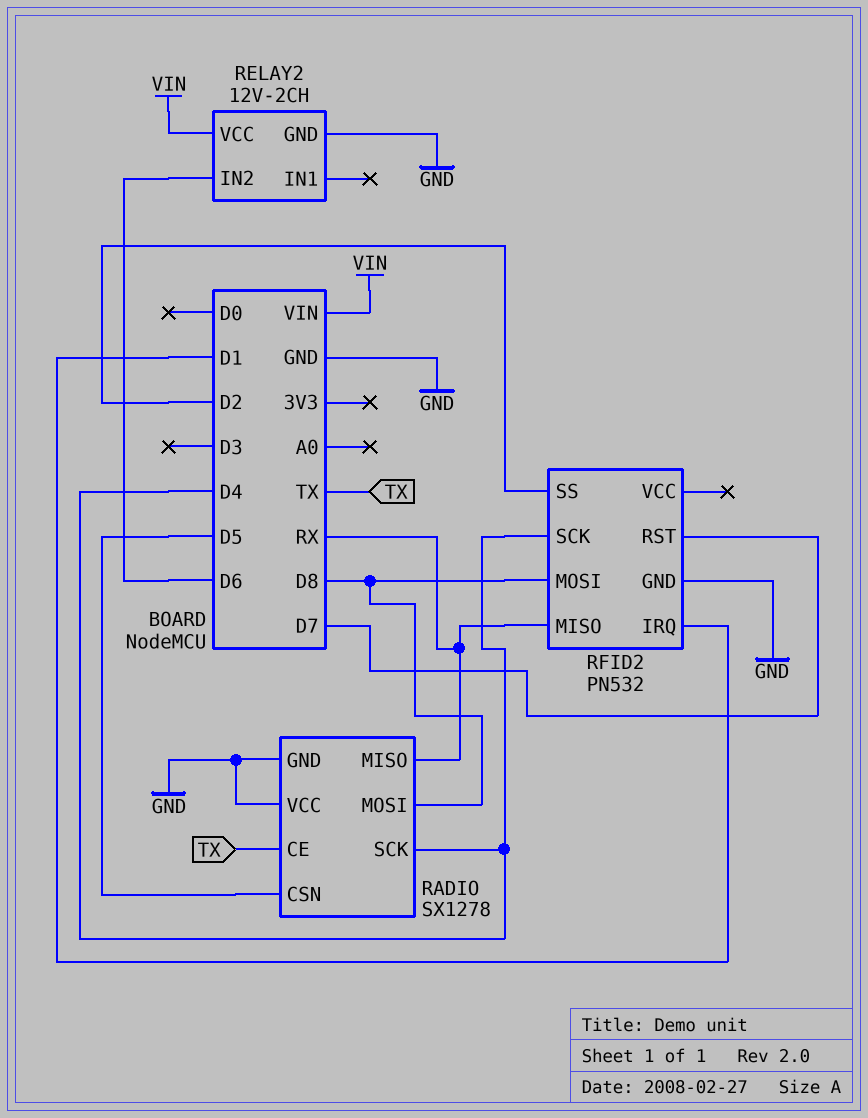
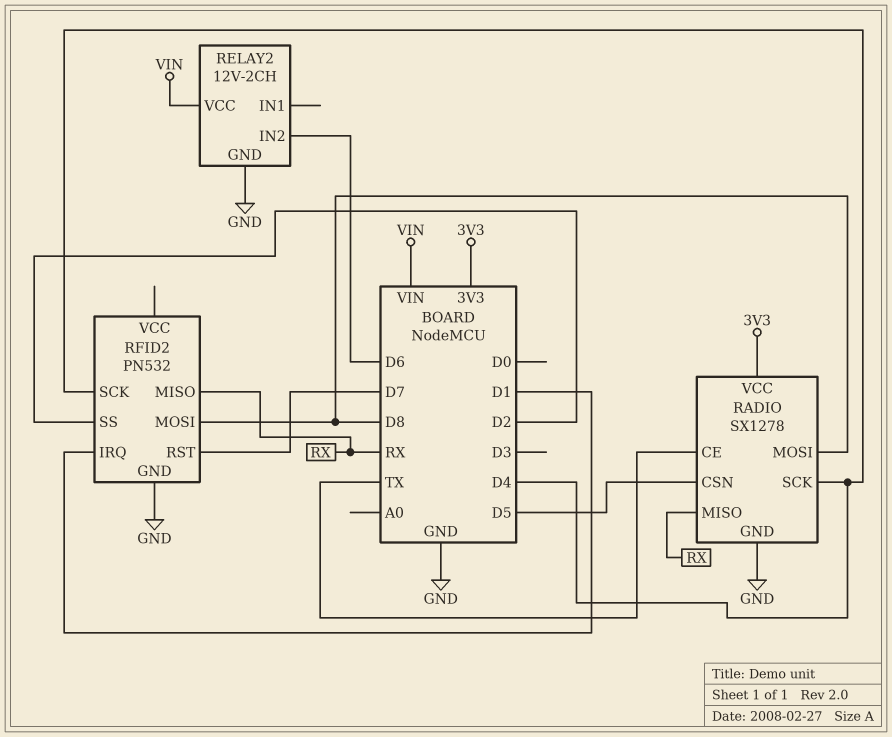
RADIO pin VCC: GND -> 3V3

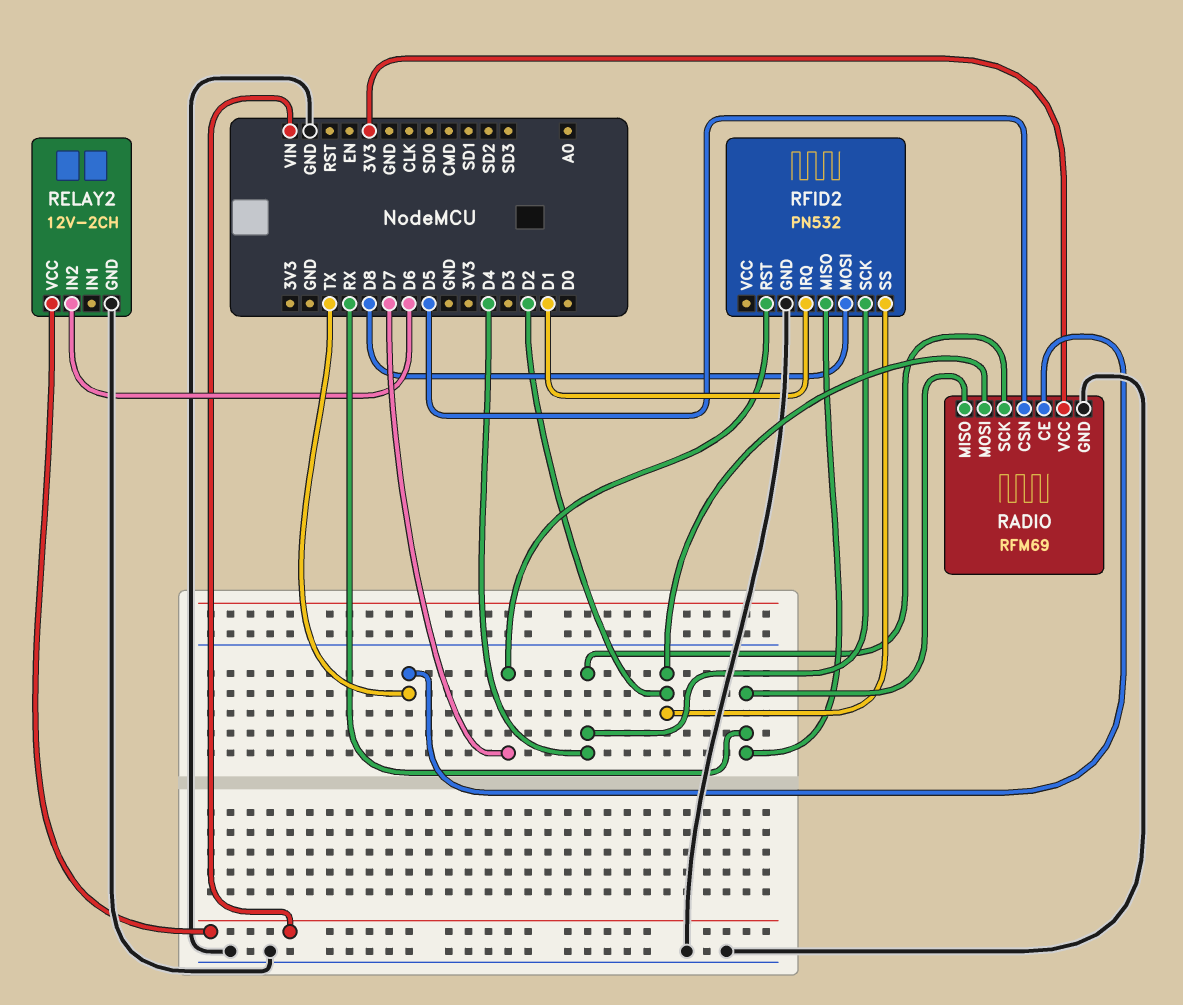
RADIO: SX1278 -> RFM69
RADIO pin MOSI: D8 -> D2

